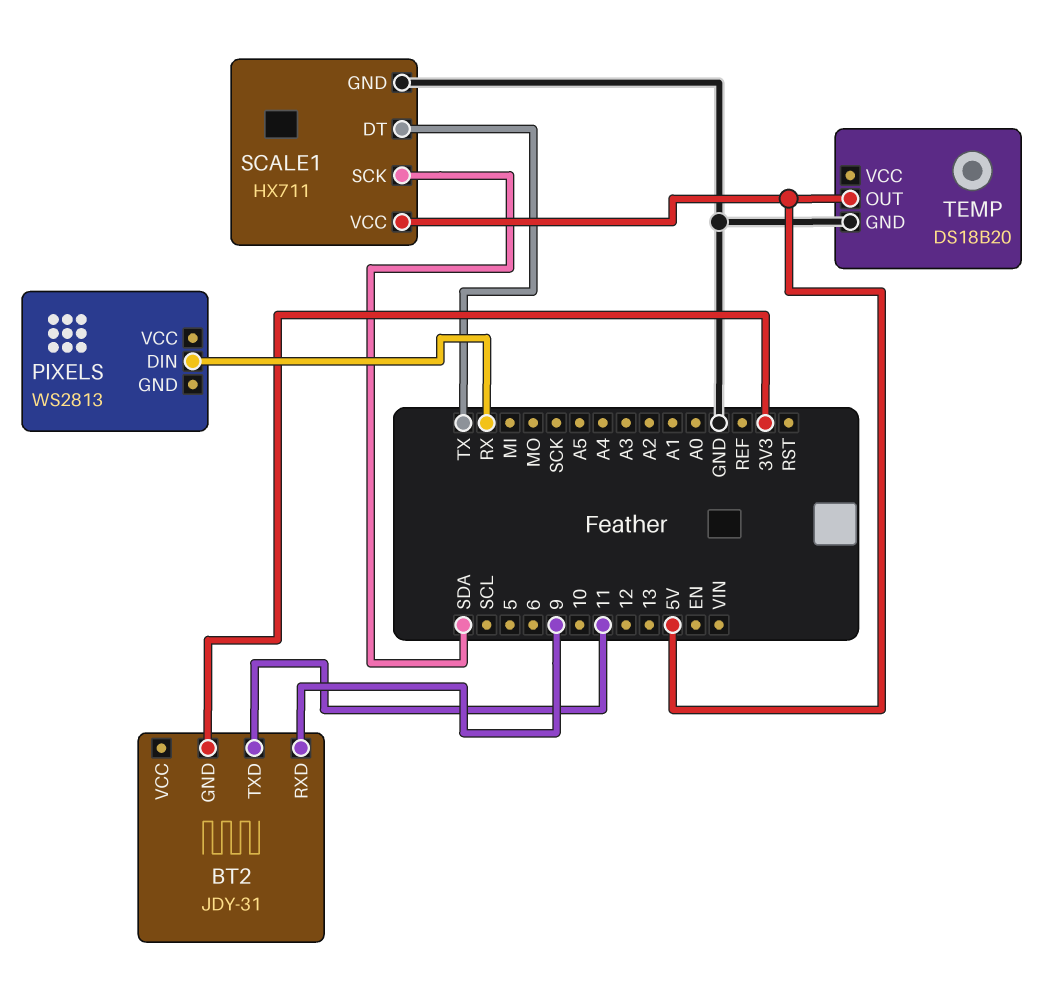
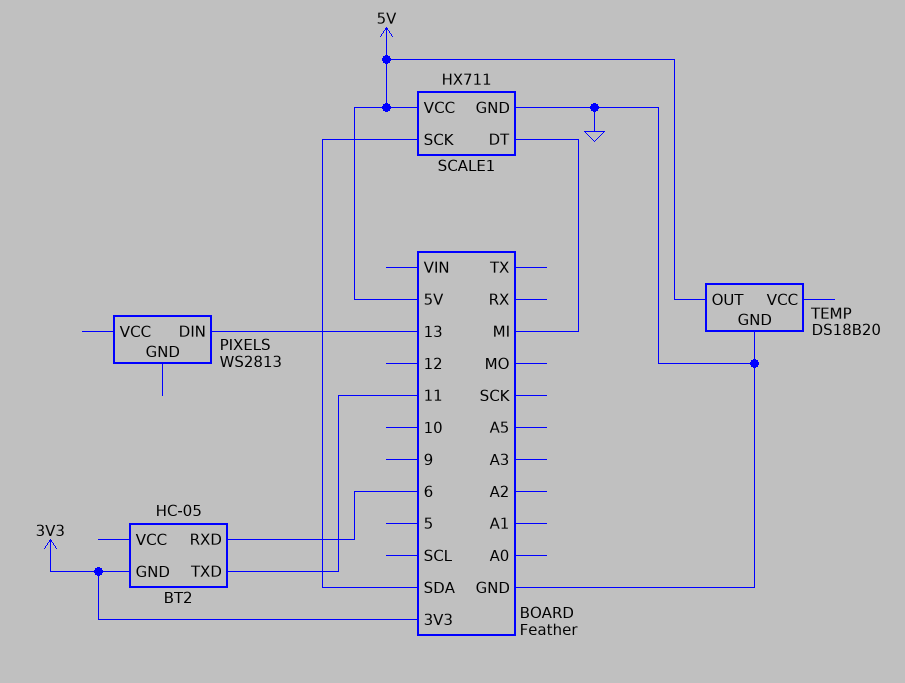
BT2: JDY-31 -> HC-05
BT2 pin RXD: 9 -> 6
PIXELS pin DIN: RX -> 13
SCALE1 pin DT: TX -> MI

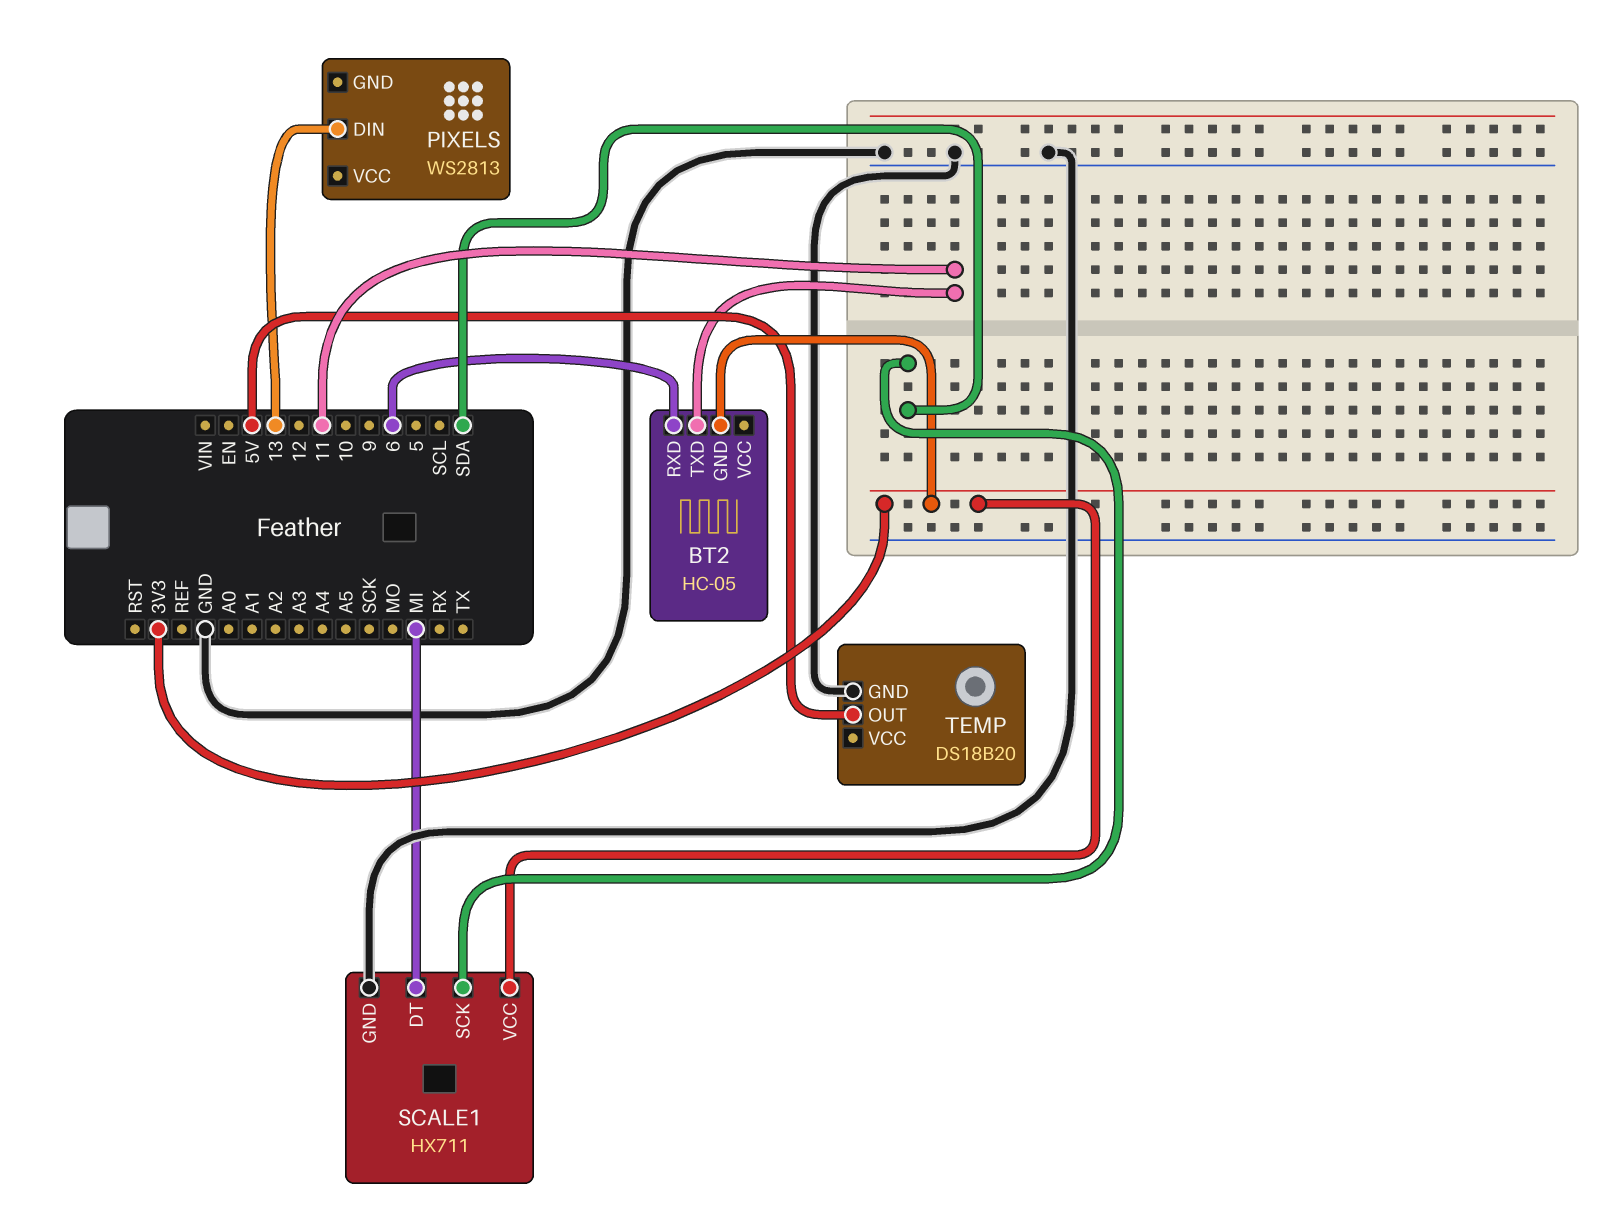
SCALE1 pin VCC: 5V -> 3V3

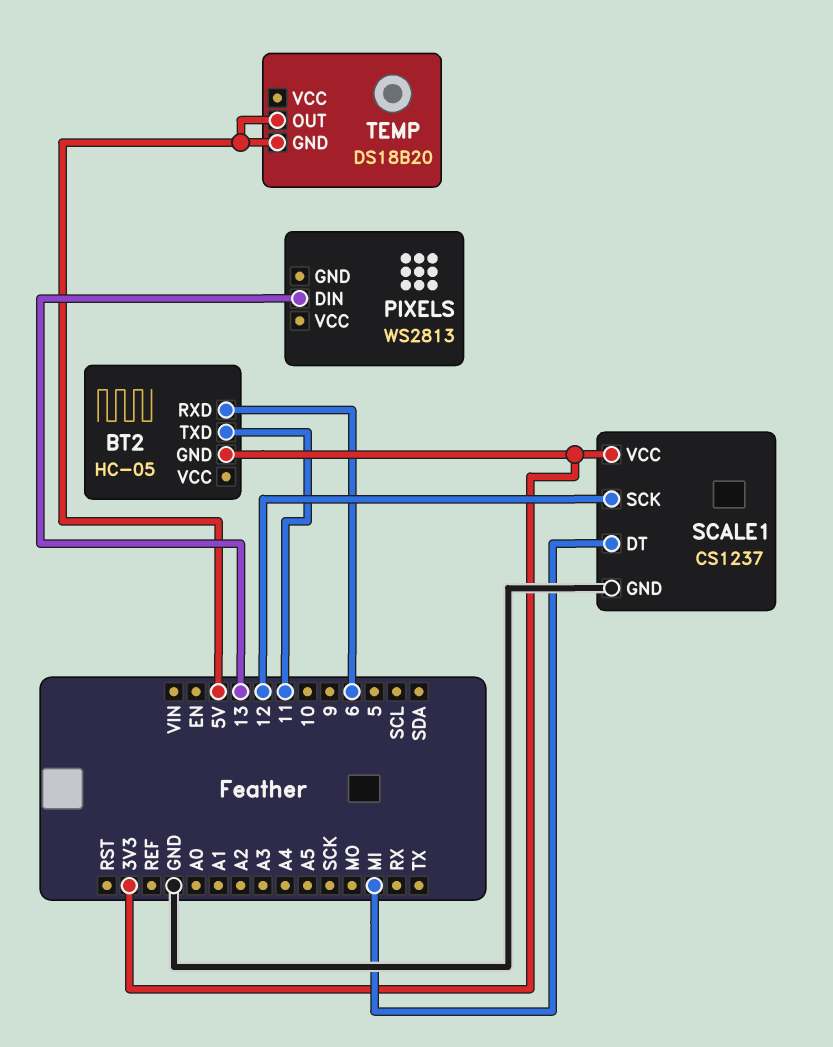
SCALE1: HX711 -> CS1237
SCALE1 pin SCK: SDA -> 12
TEMP pin GND: GND -> 5V

